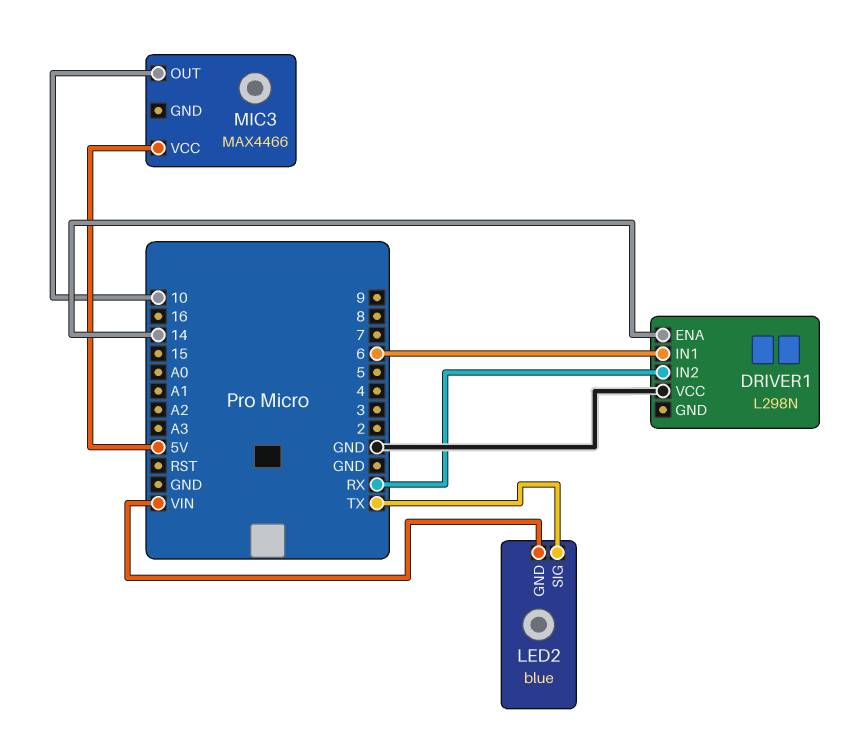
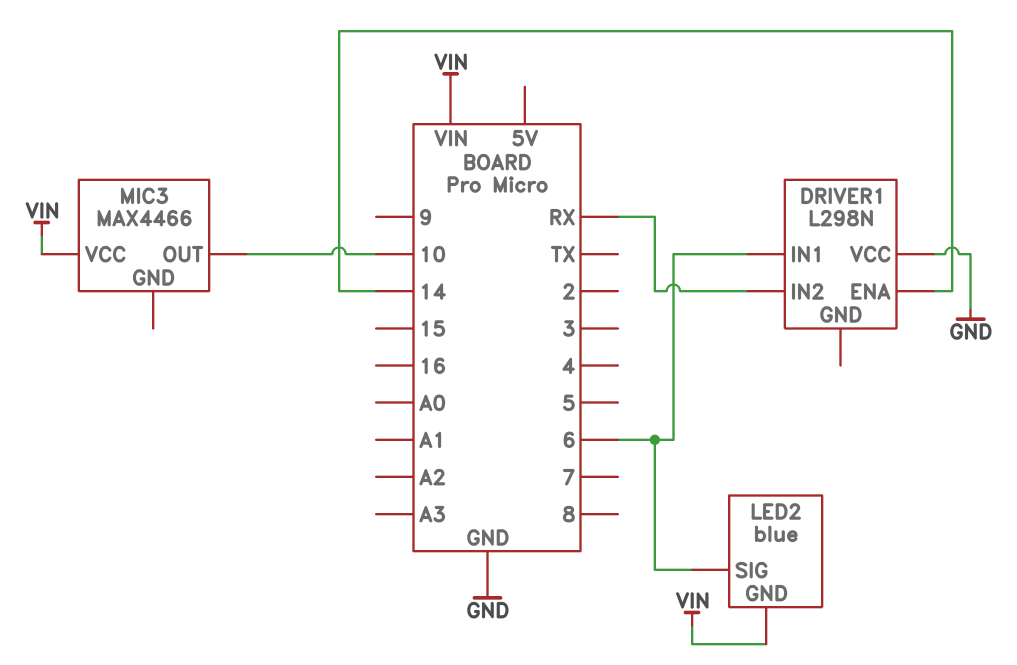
LED2 pin SIG: TX -> 6
MIC3 pin VCC: 5V -> VIN

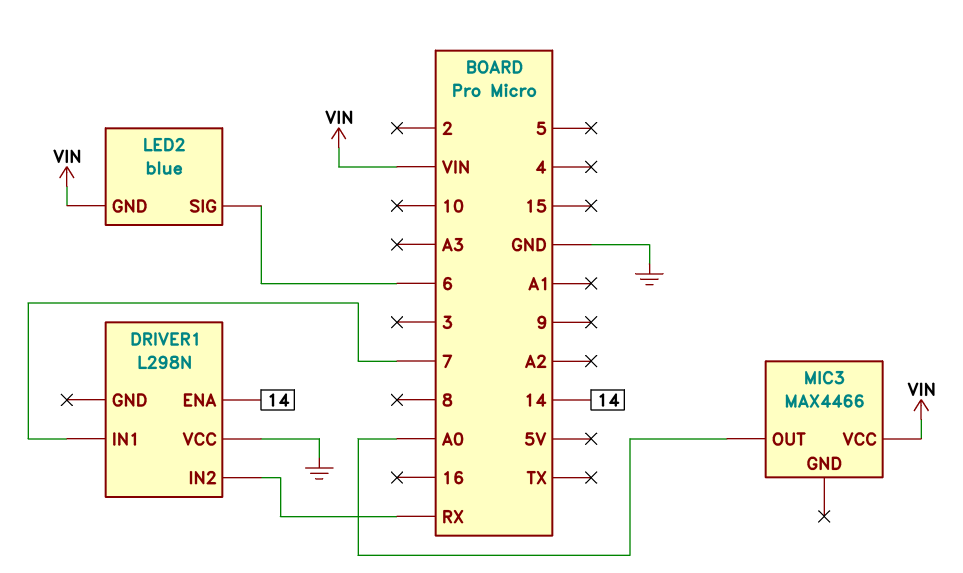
DRIVER1 pin IN1: 6 -> 7
MIC3 pin OUT: 10 -> A0

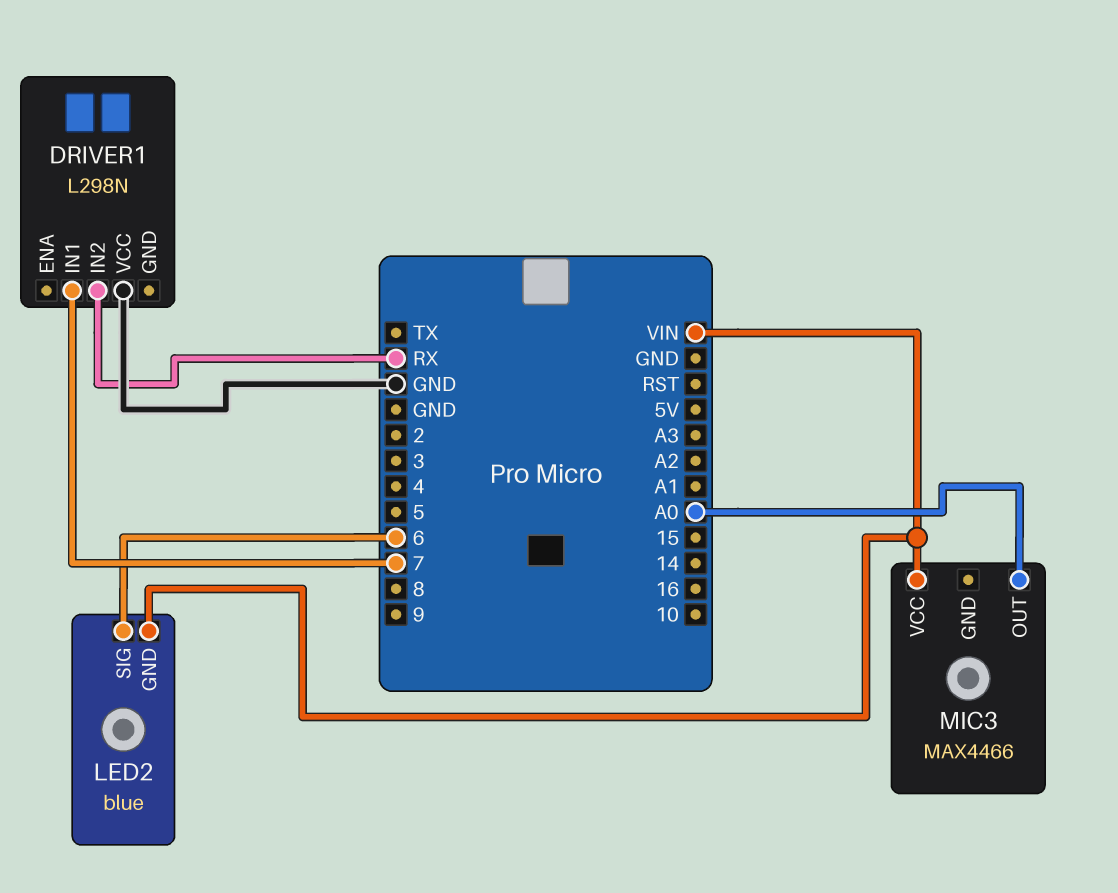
DRIVER1 pin ENA: 14 -> none

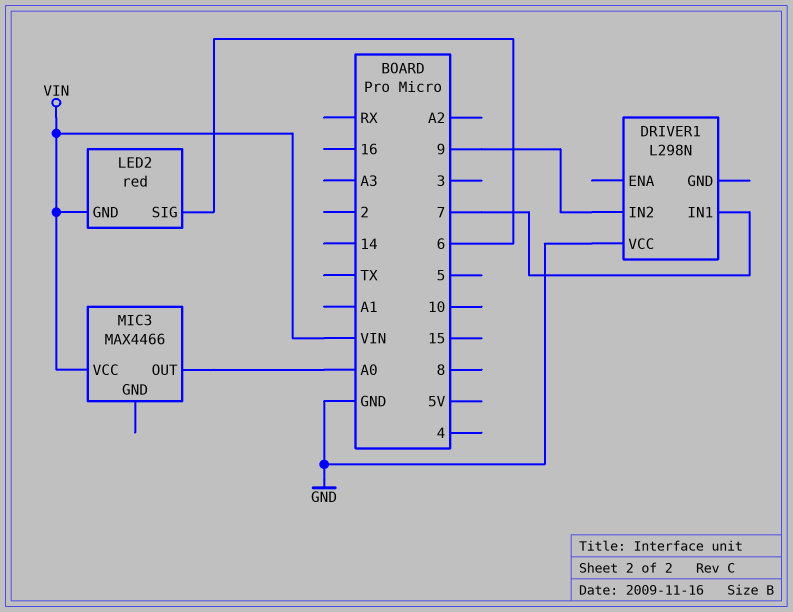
DRIVER1 pin IN2: RX -> 9
LED2: blue -> red

